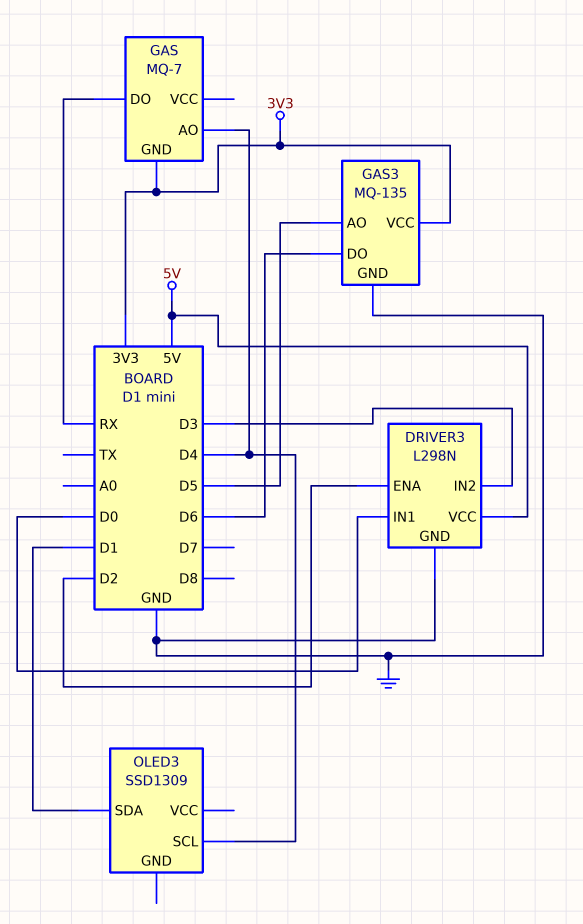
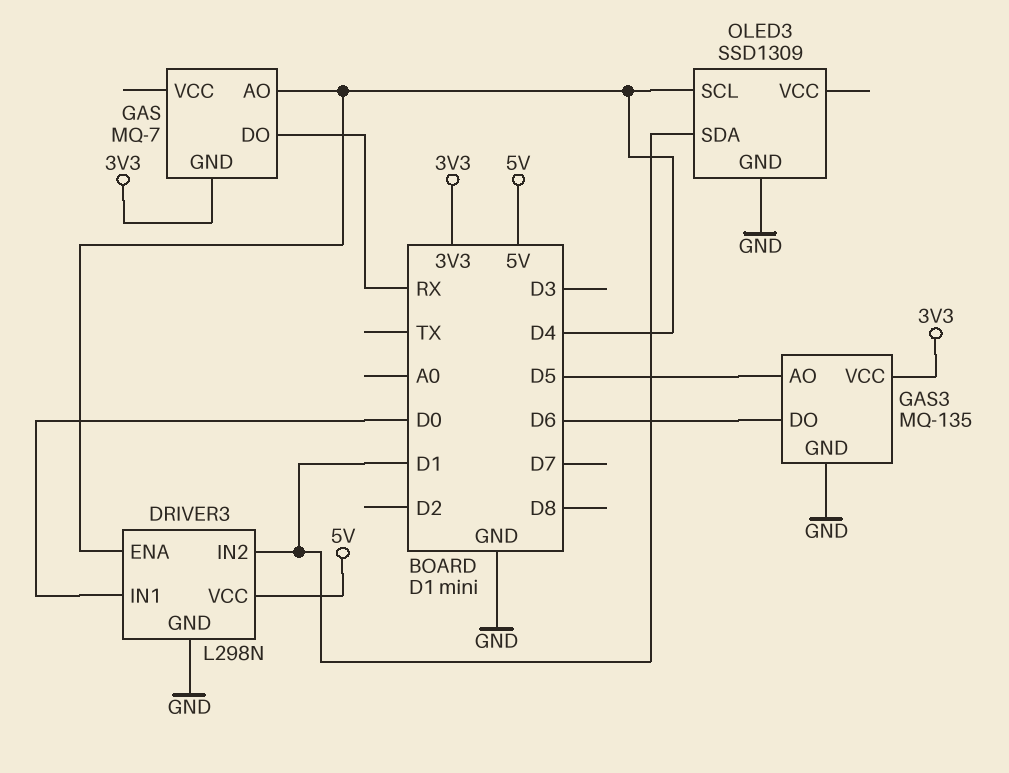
DRIVER3 pin ENA: D2 -> D4
DRIVER3 pin IN2: D3 -> D1
OLED3 pin GND: none -> GND

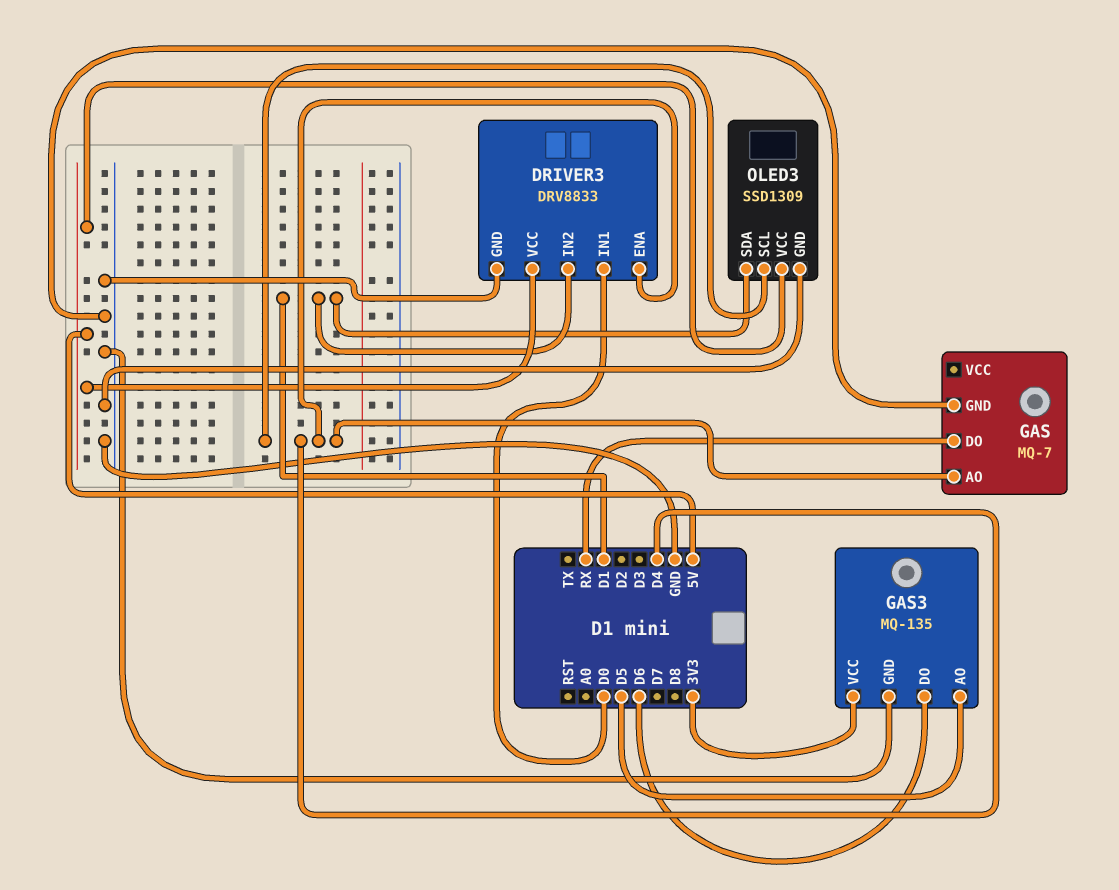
DRIVER3: L298N -> DRV8833
GAS pin GND: 3V3 -> GND
OLED3 pin VCC: none -> 5V

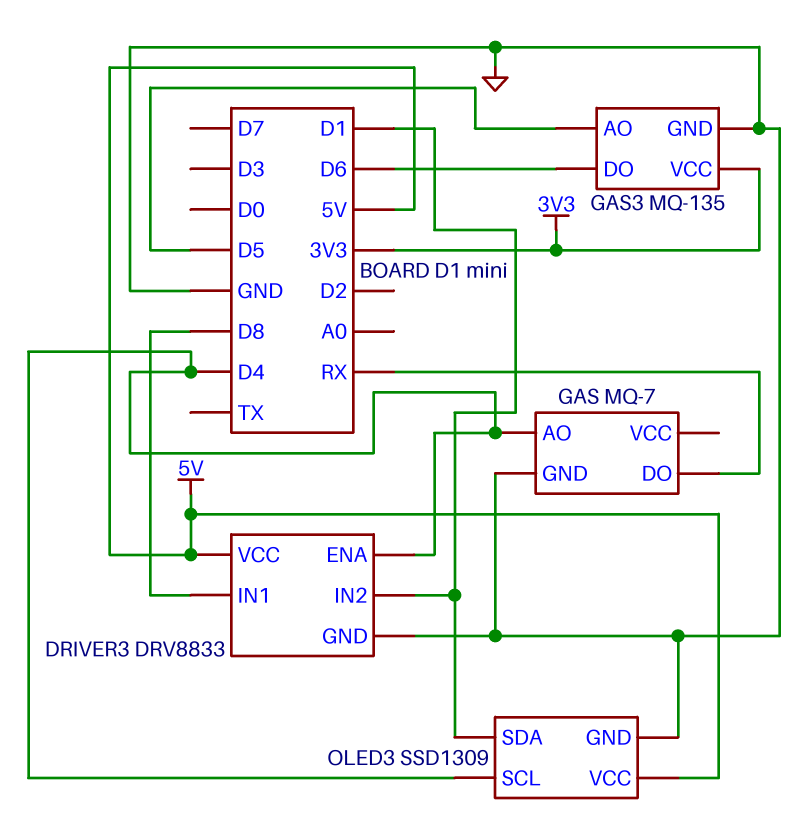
DRIVER3 pin IN1: D0 -> D8

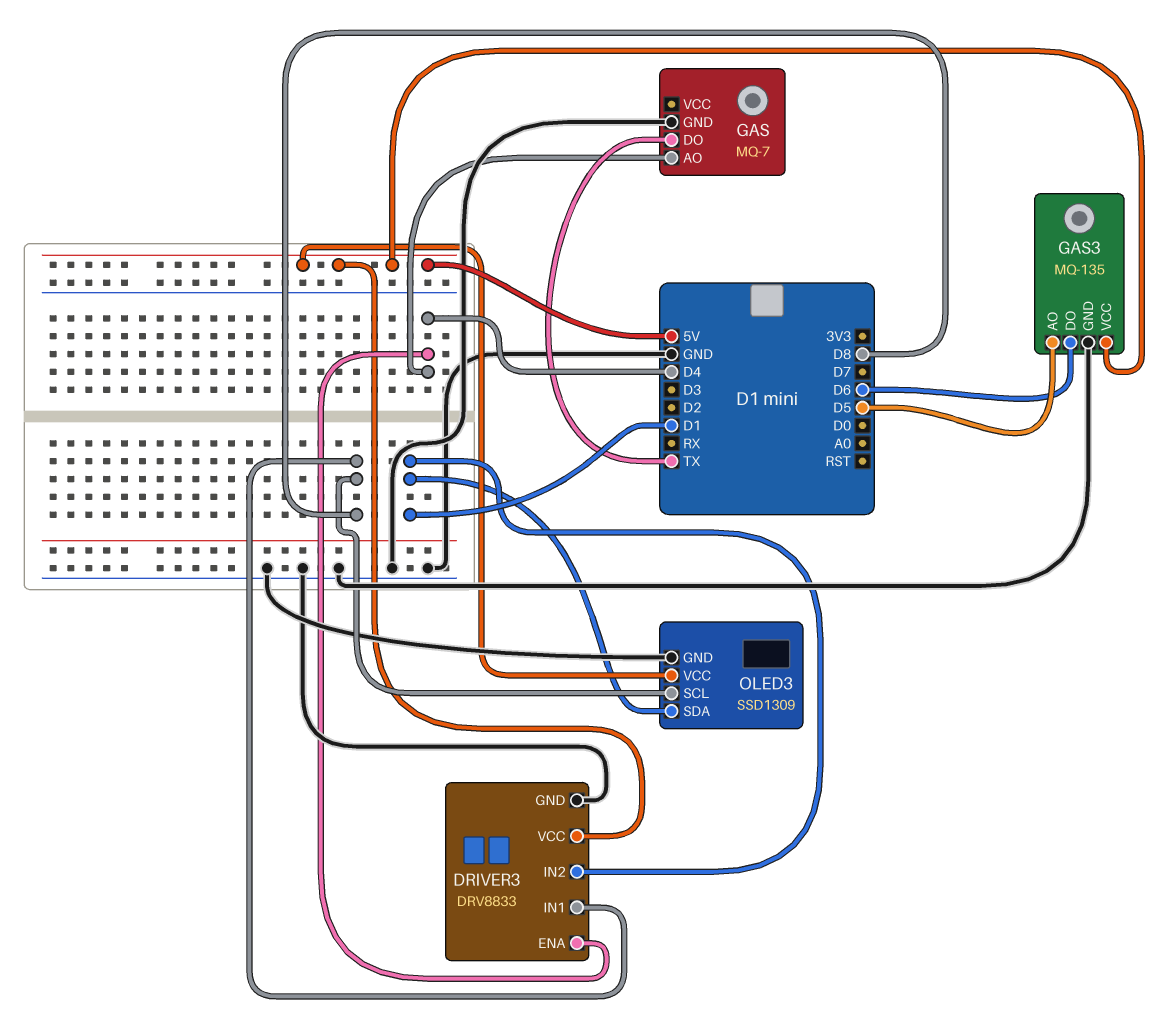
GAS pin DO: RX -> TX
GAS3 pin VCC: 3V3 -> 5V
OLED3 pin SCL: D4 -> D8

